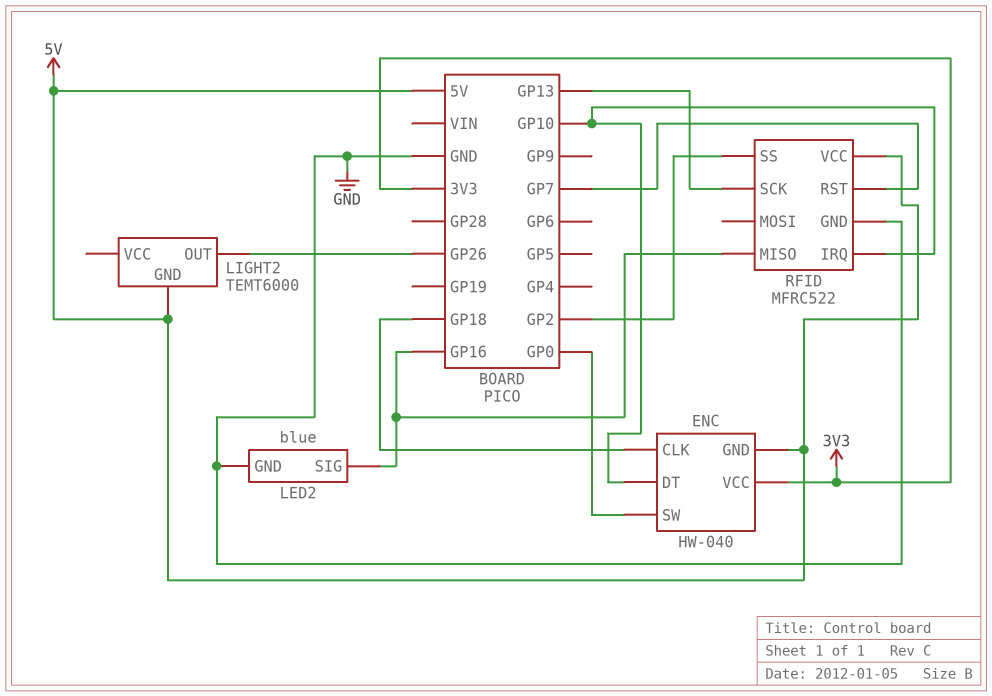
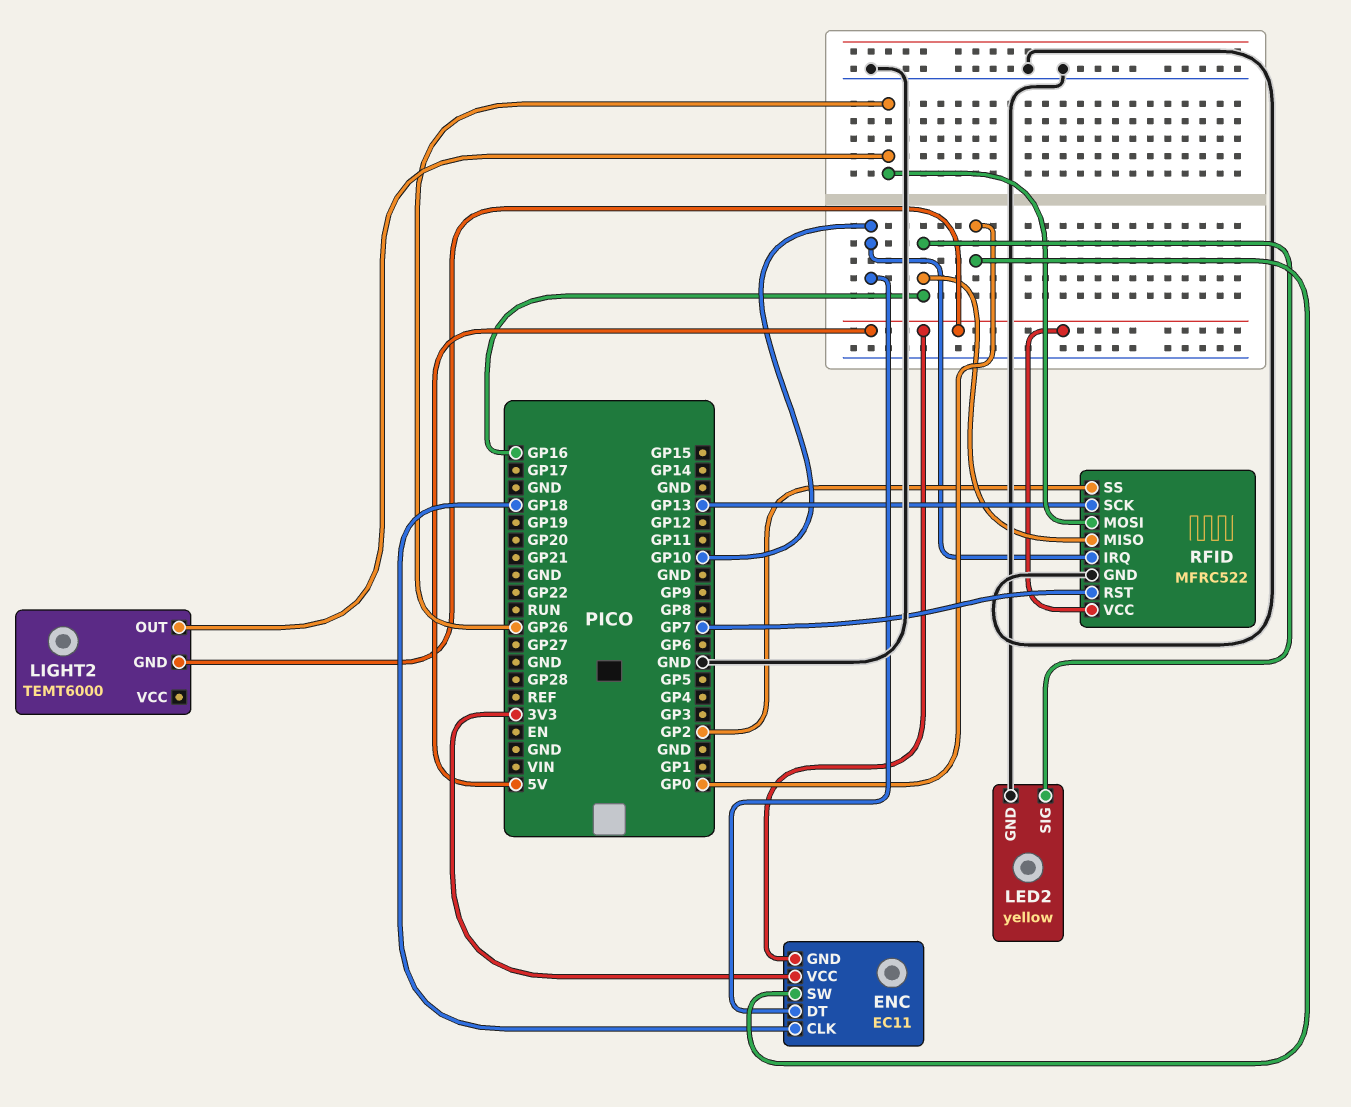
ENC: HW-040 -> EC11
LED2: blue -> yellow
RFID pin MOSI: none -> GP26

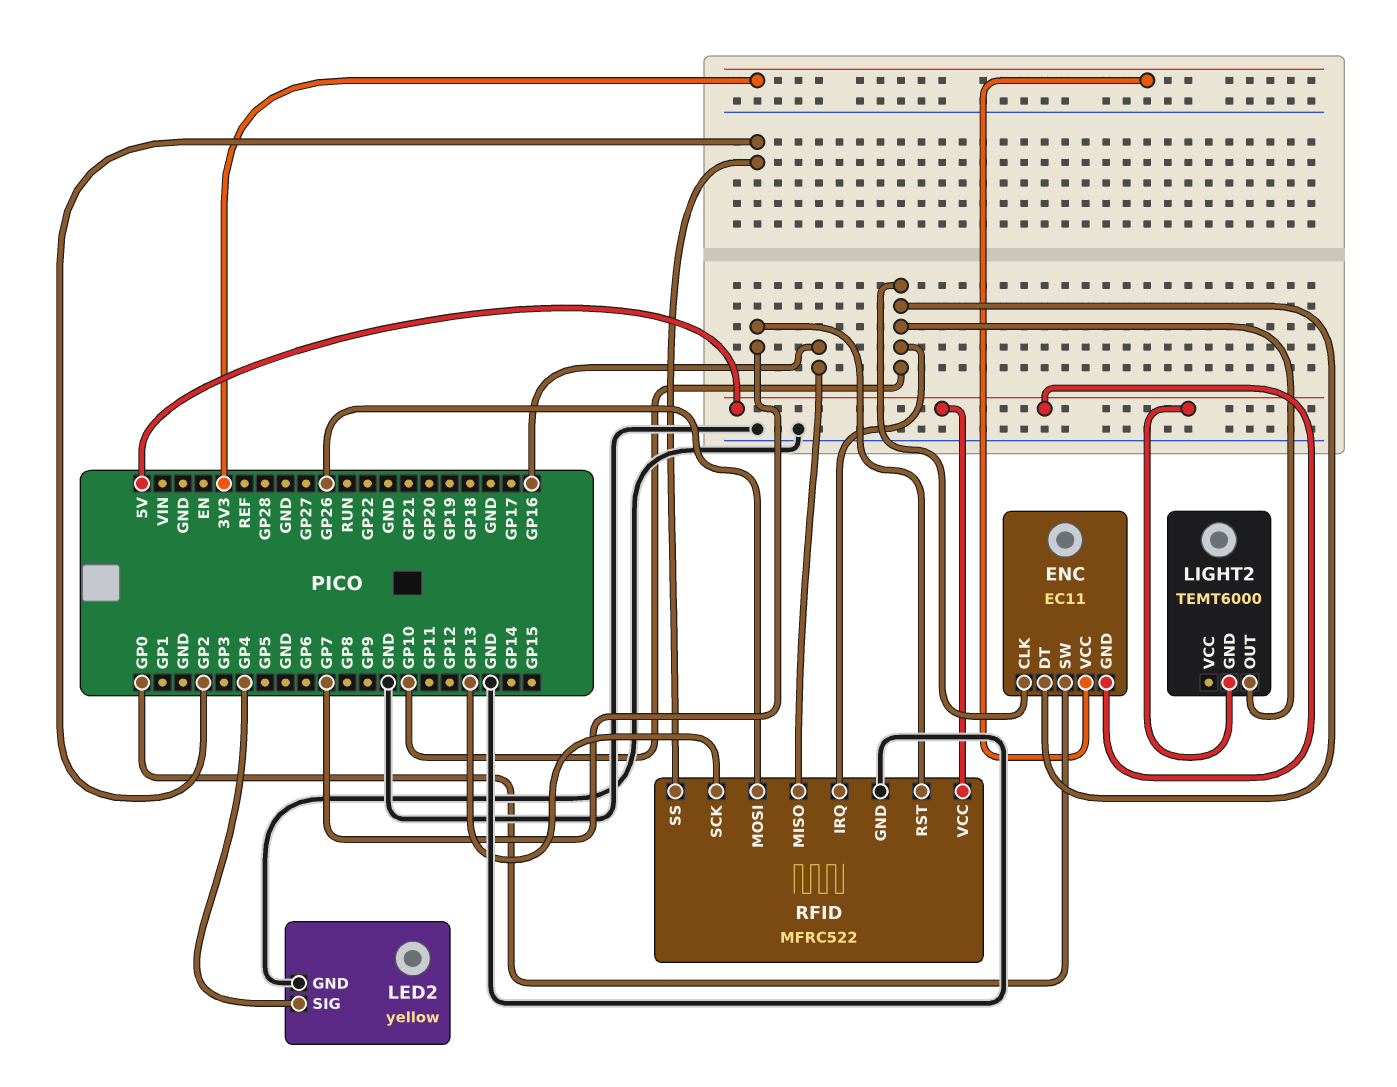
ENC pin CLK: GP18 -> GP10
LED2 pin SIG: GP16 -> GP4
LIGHT2 pin OUT: GP26 -> GP10

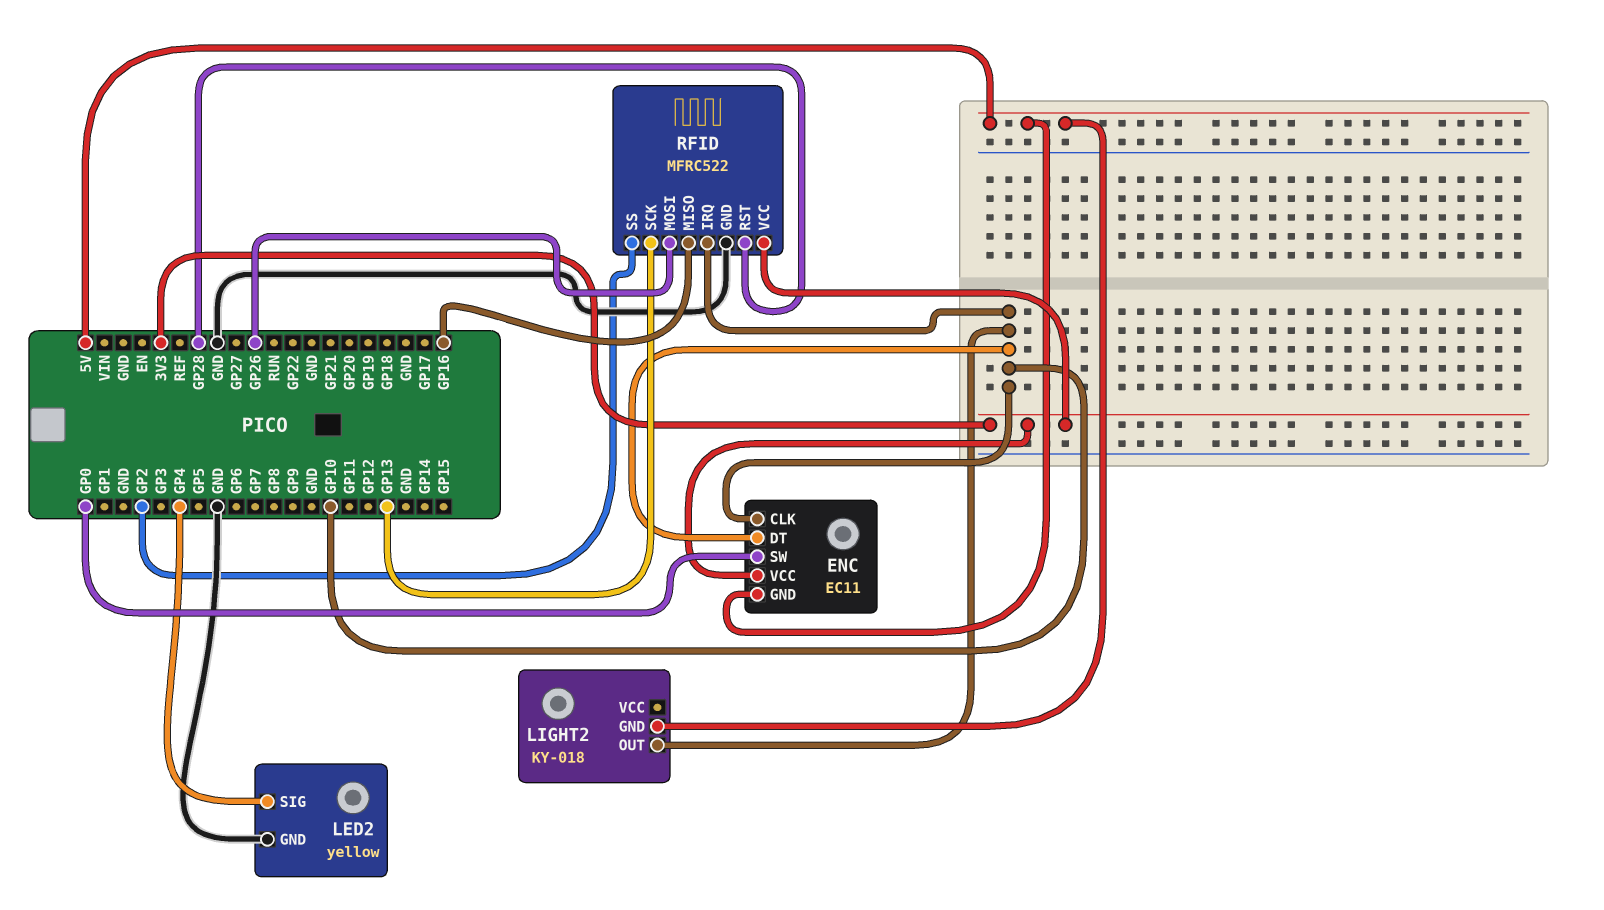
LIGHT2: TEMT6000 -> KY-018
RFID pin RST: GP7 -> GP28
RFID pin VCC: 5V -> 3V3

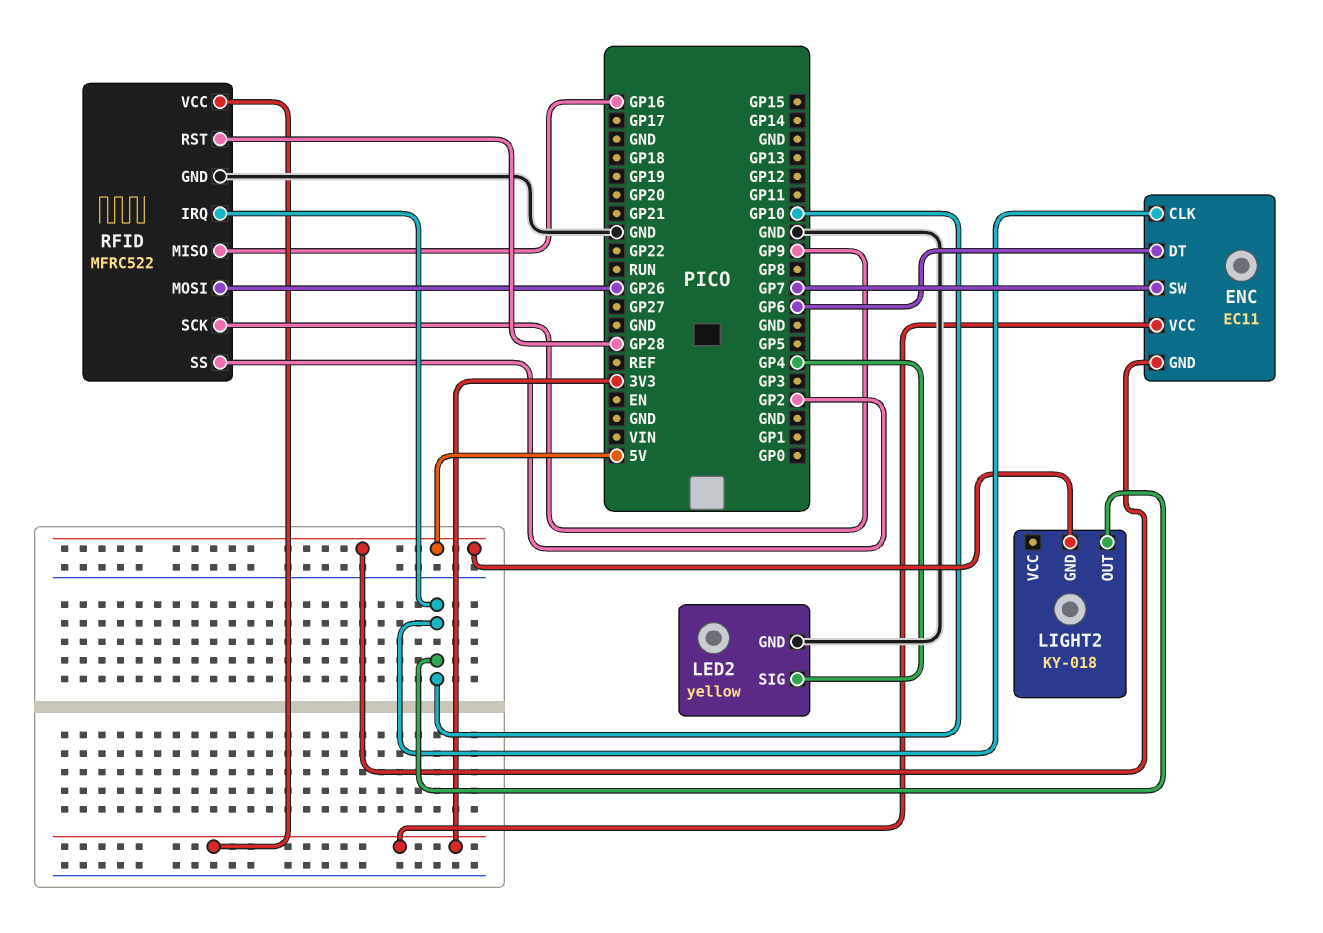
ENC pin DT: GP10 -> GP6
ENC pin SW: GP0 -> GP7
RFID pin SCK: GP13 -> GP9

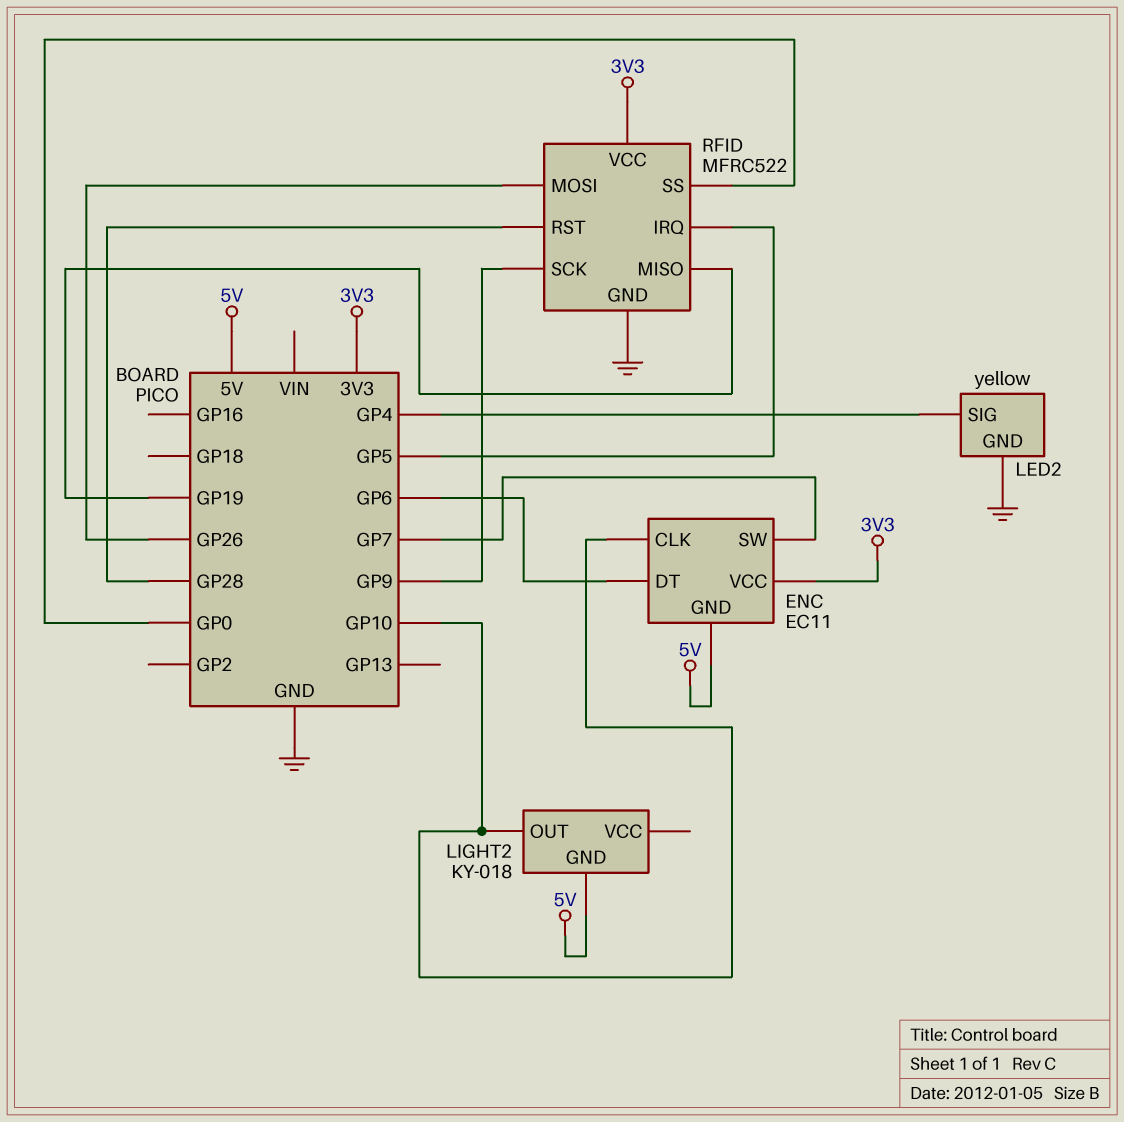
RFID pin IRQ: GP10 -> GP5
RFID pin MISO: GP16 -> GP19
RFID pin SS: GP2 -> GP0

